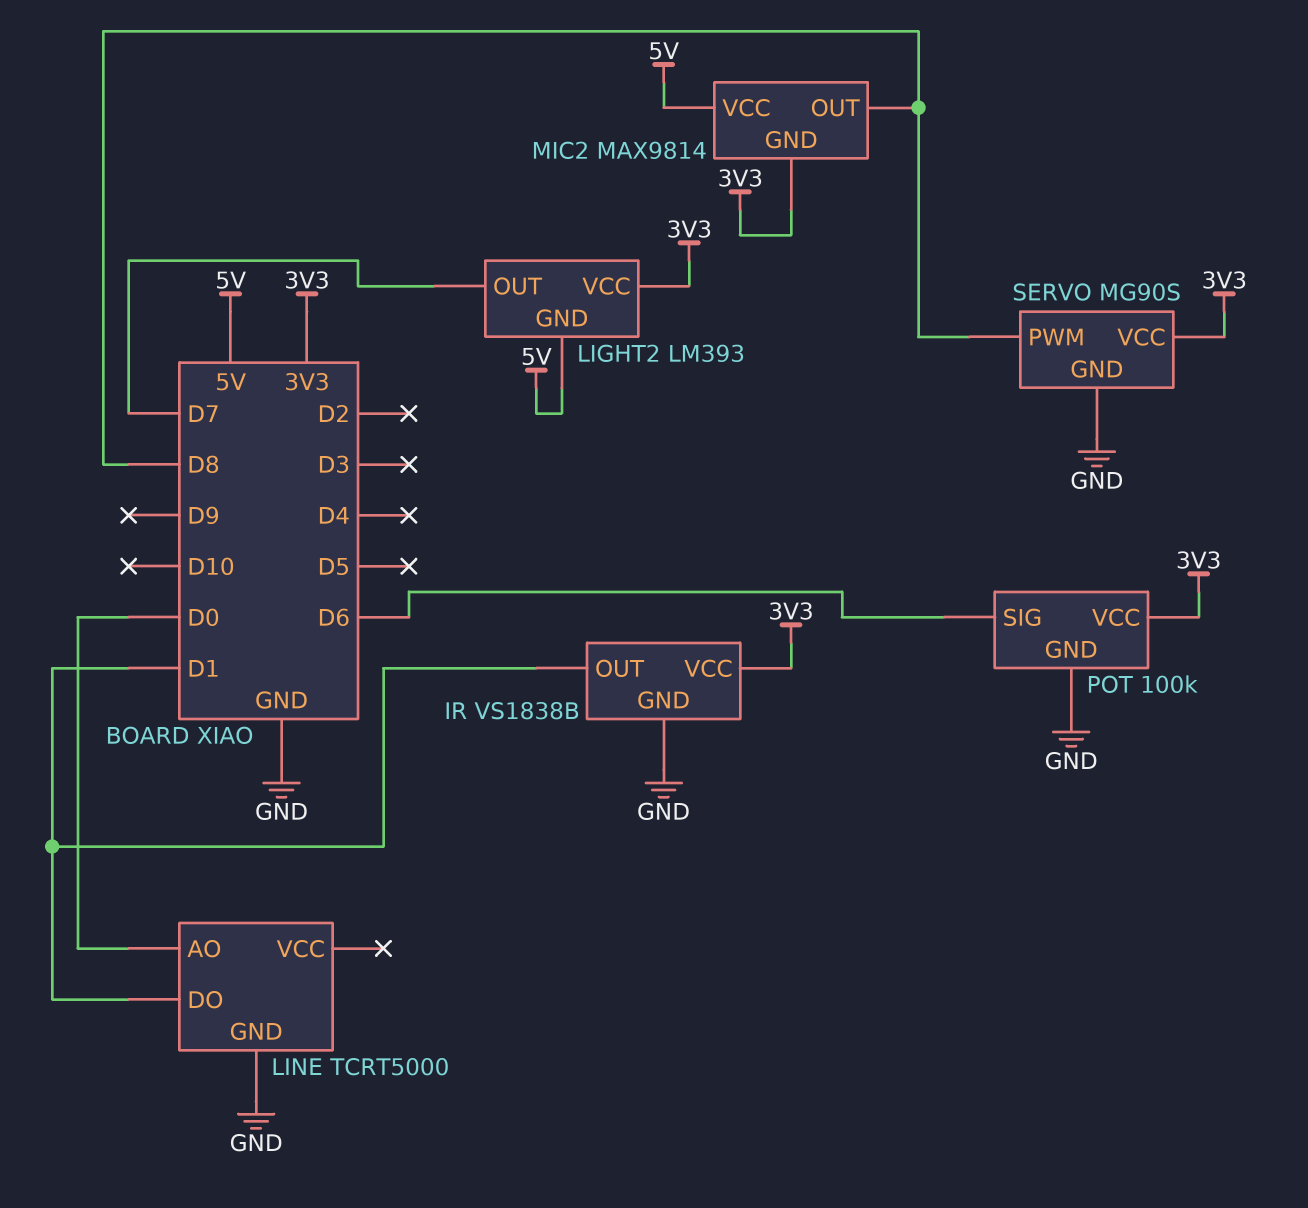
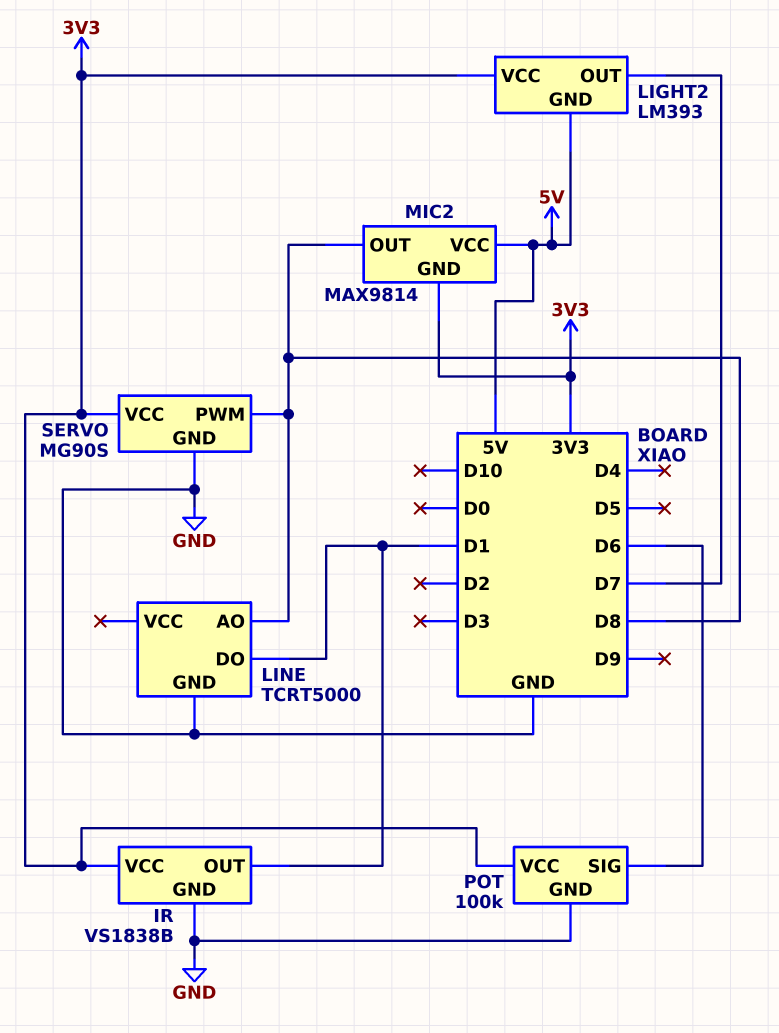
LINE pin AO: D0 -> D8

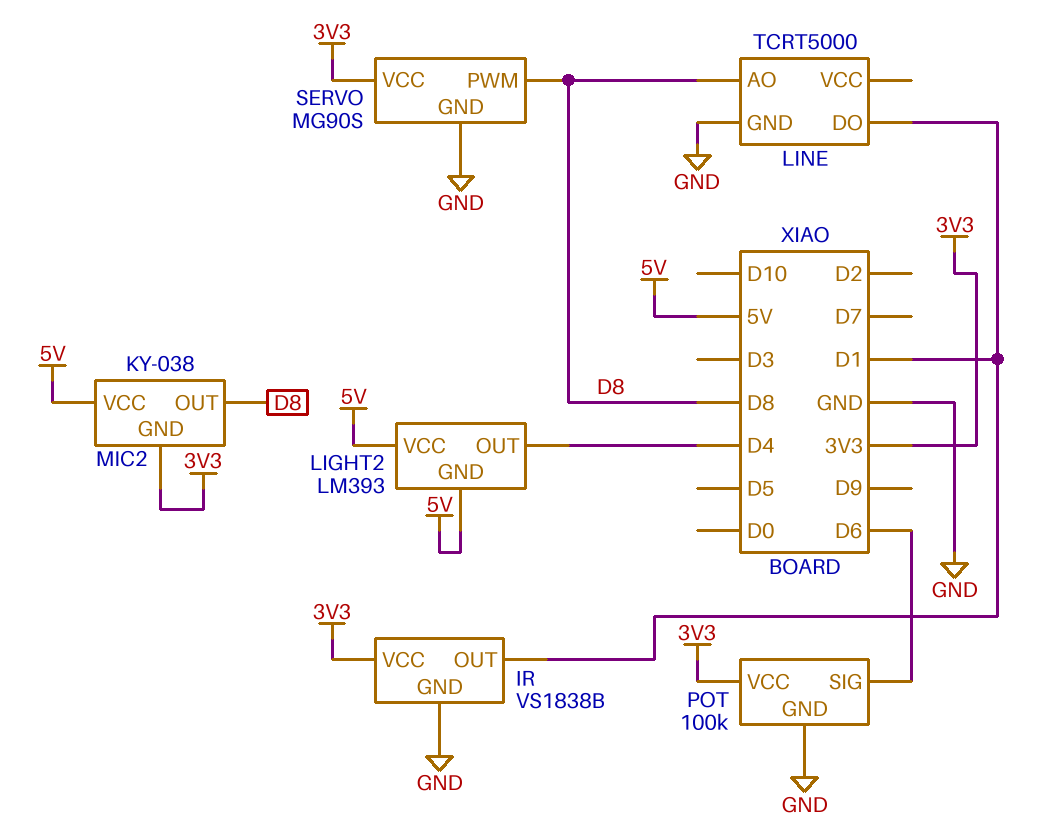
LIGHT2 pin OUT: D7 -> D4
LIGHT2 pin VCC: 3V3 -> 5V
MIC2: MAX9814 -> KY-038

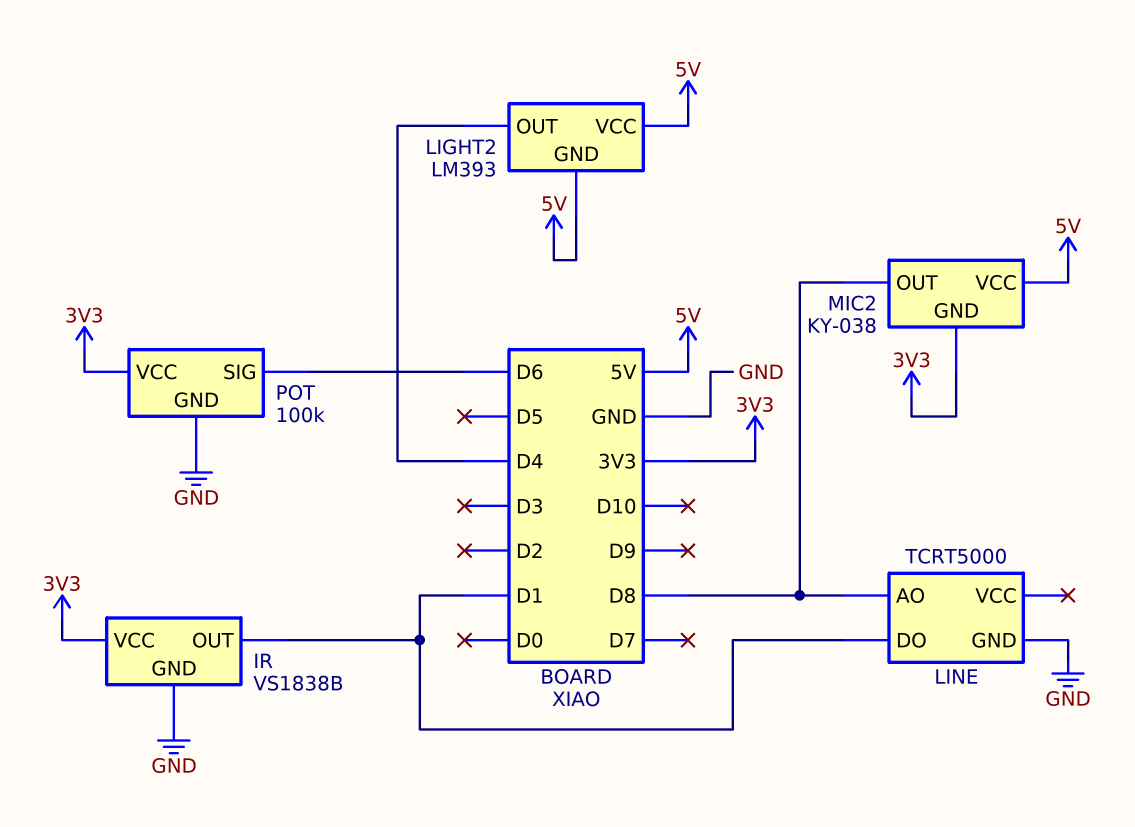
SERVO: MG90S -> none
SERVO pin GND: GND -> none
SERVO pin PWM: D8 -> none
SERVO pin VCC: 3V3 -> none

